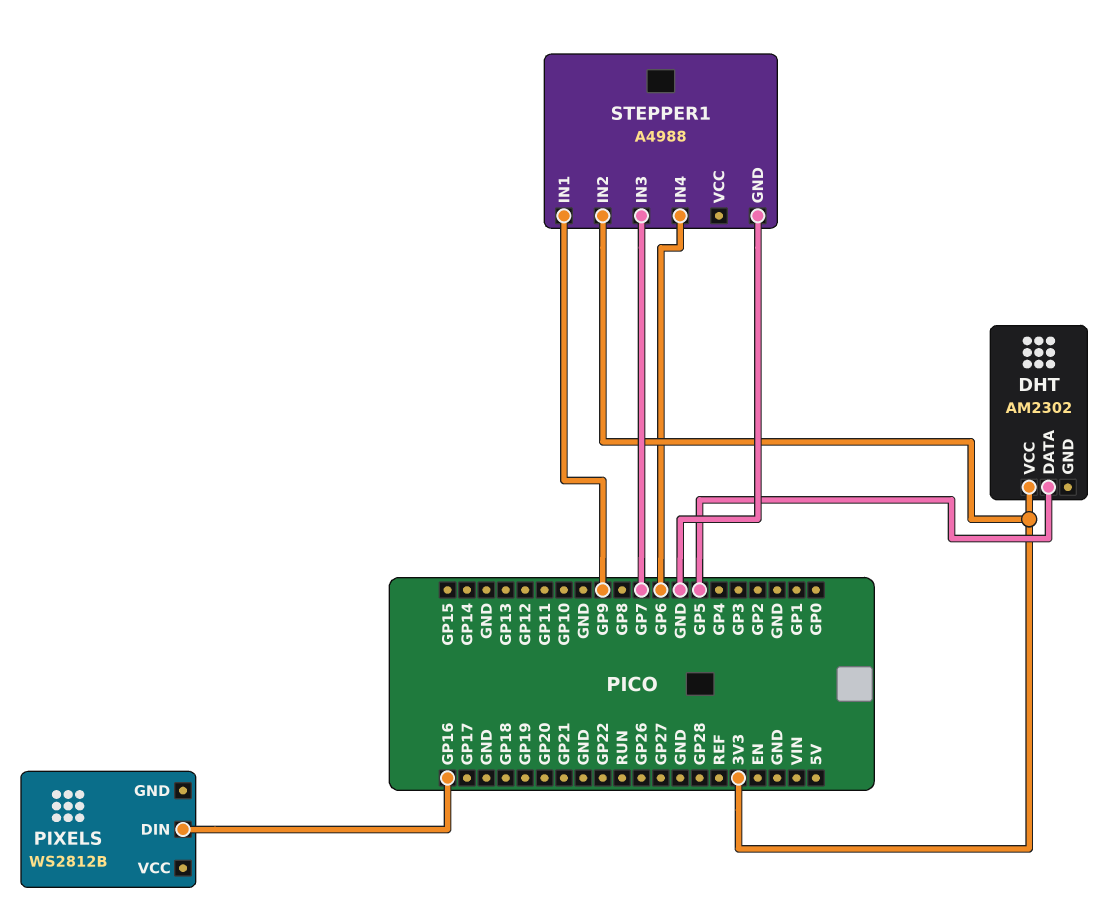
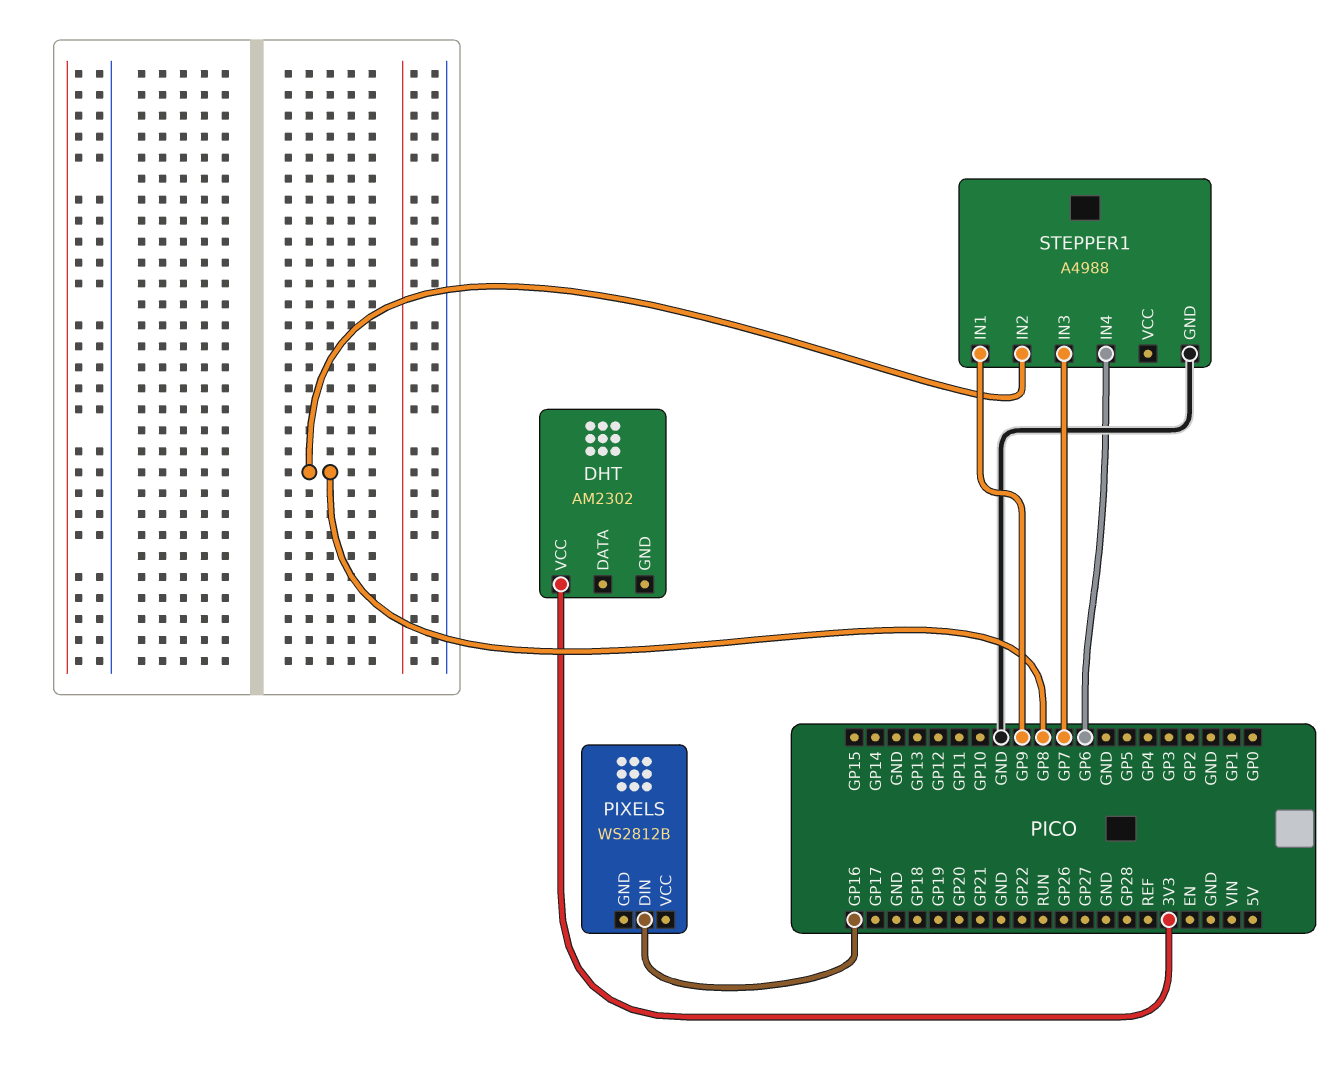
DHT pin DATA: GP5 -> none
STEPPER1 pin IN2: 3V3 -> GP8

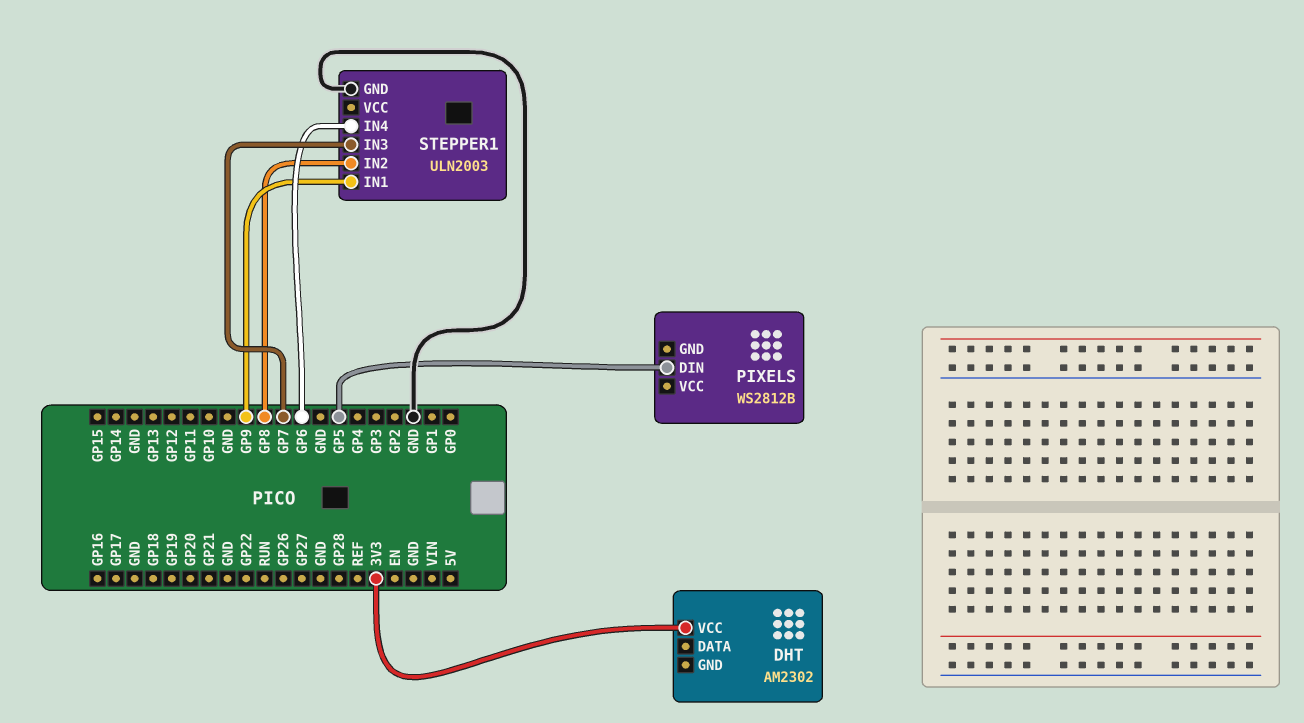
PIXELS pin DIN: GP16 -> GP5
STEPPER1: A4988 -> ULN2003

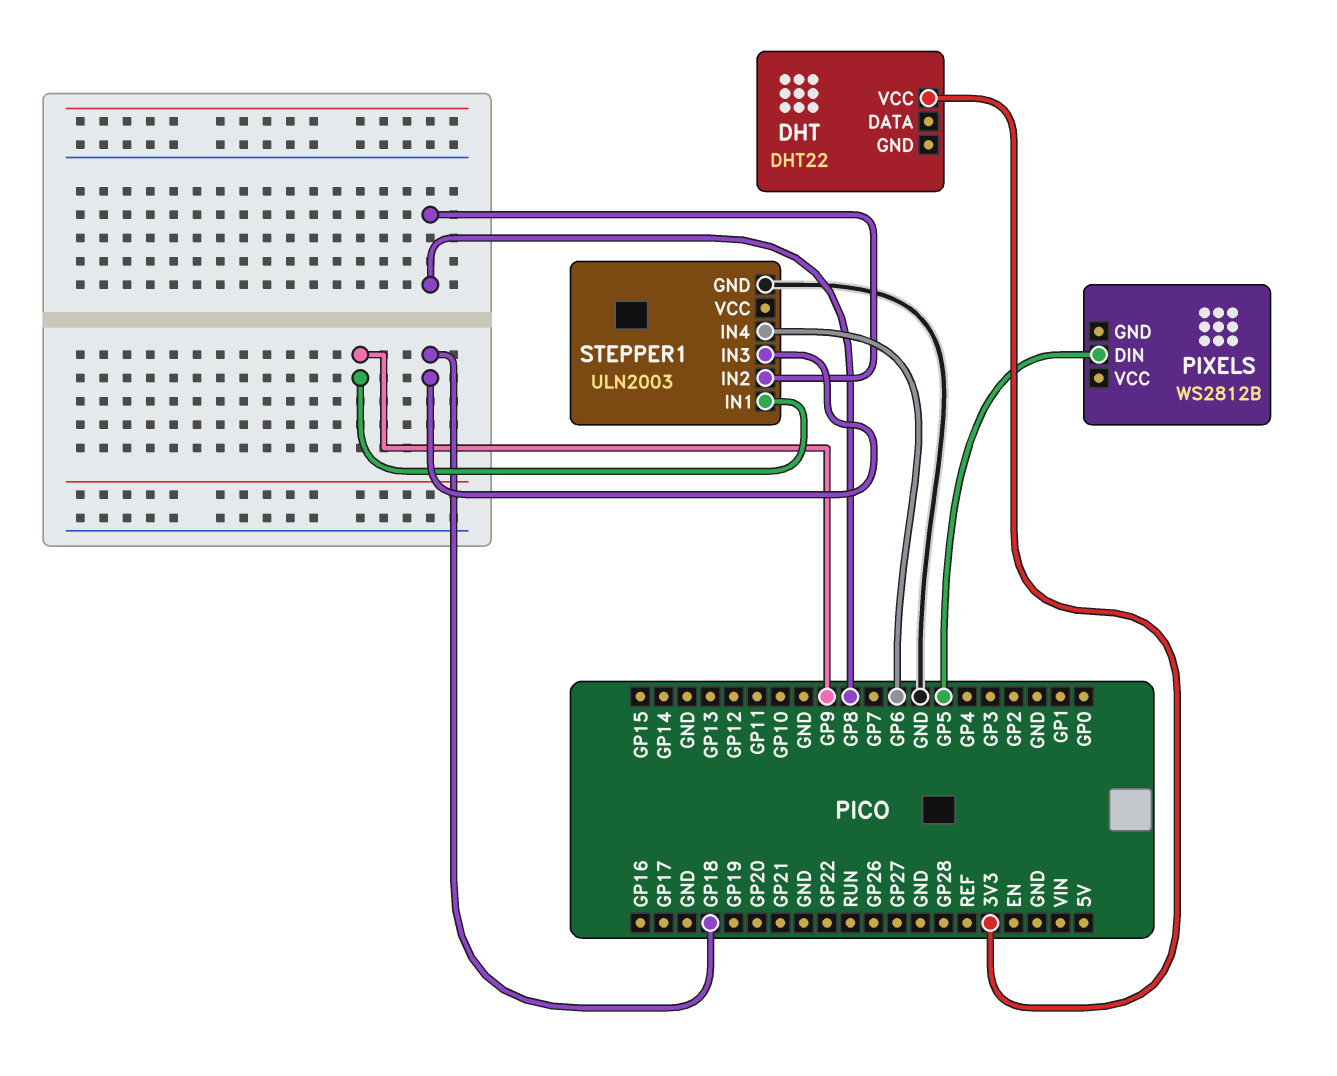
DHT: AM2302 -> DHT22
STEPPER1 pin IN3: GP7 -> GP18

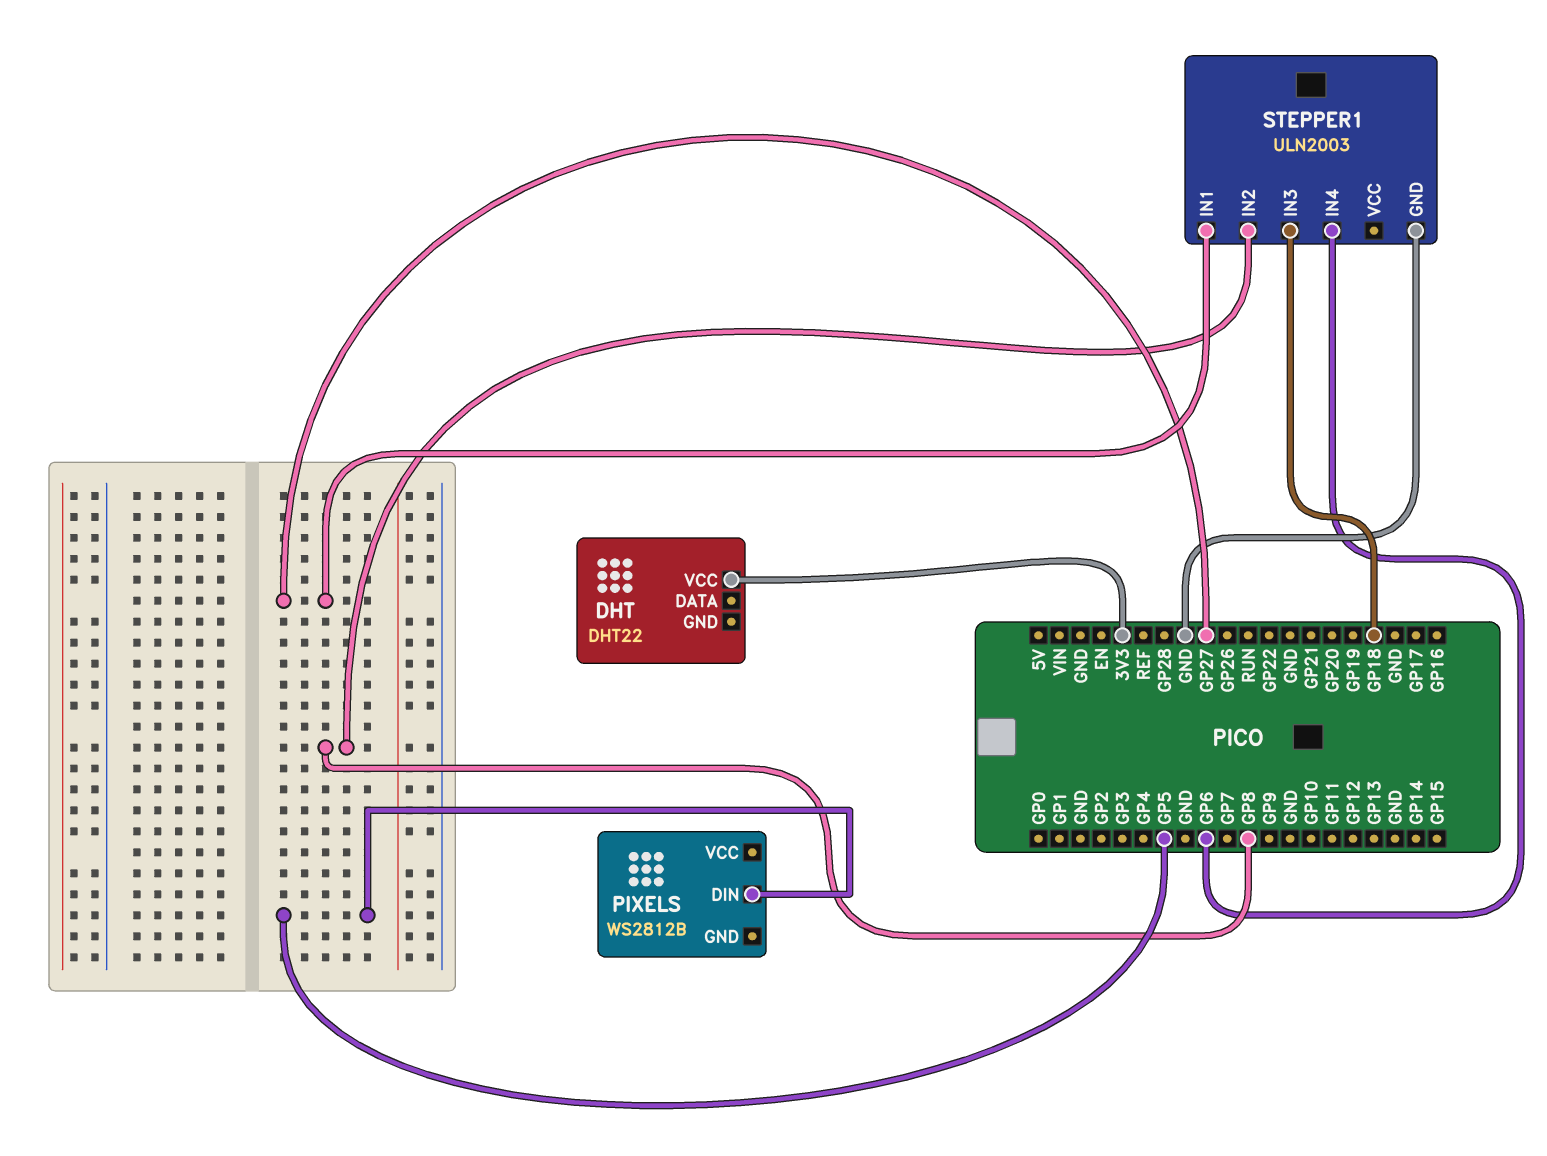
STEPPER1 pin IN1: GP9 -> GP27

